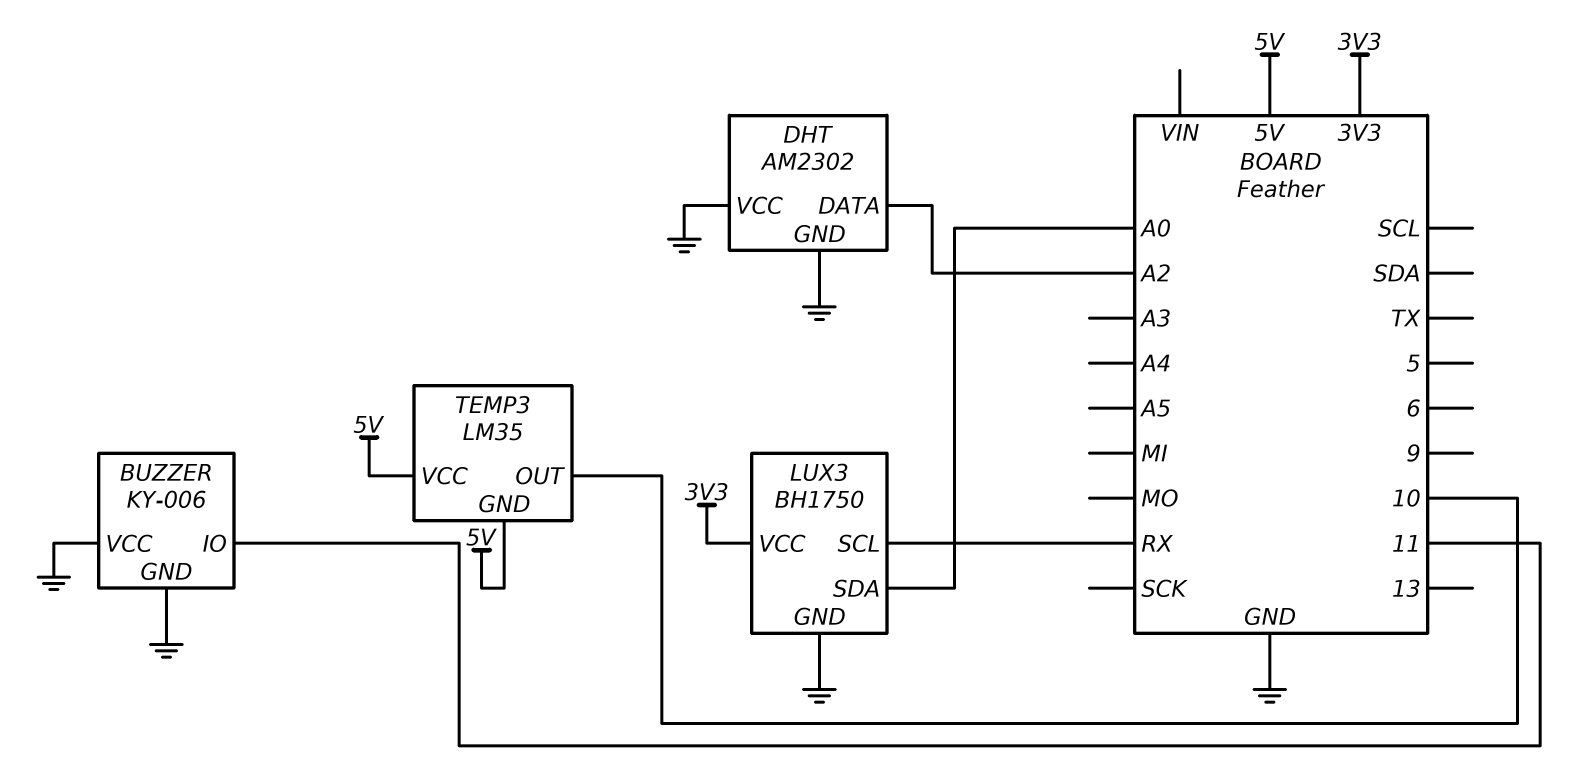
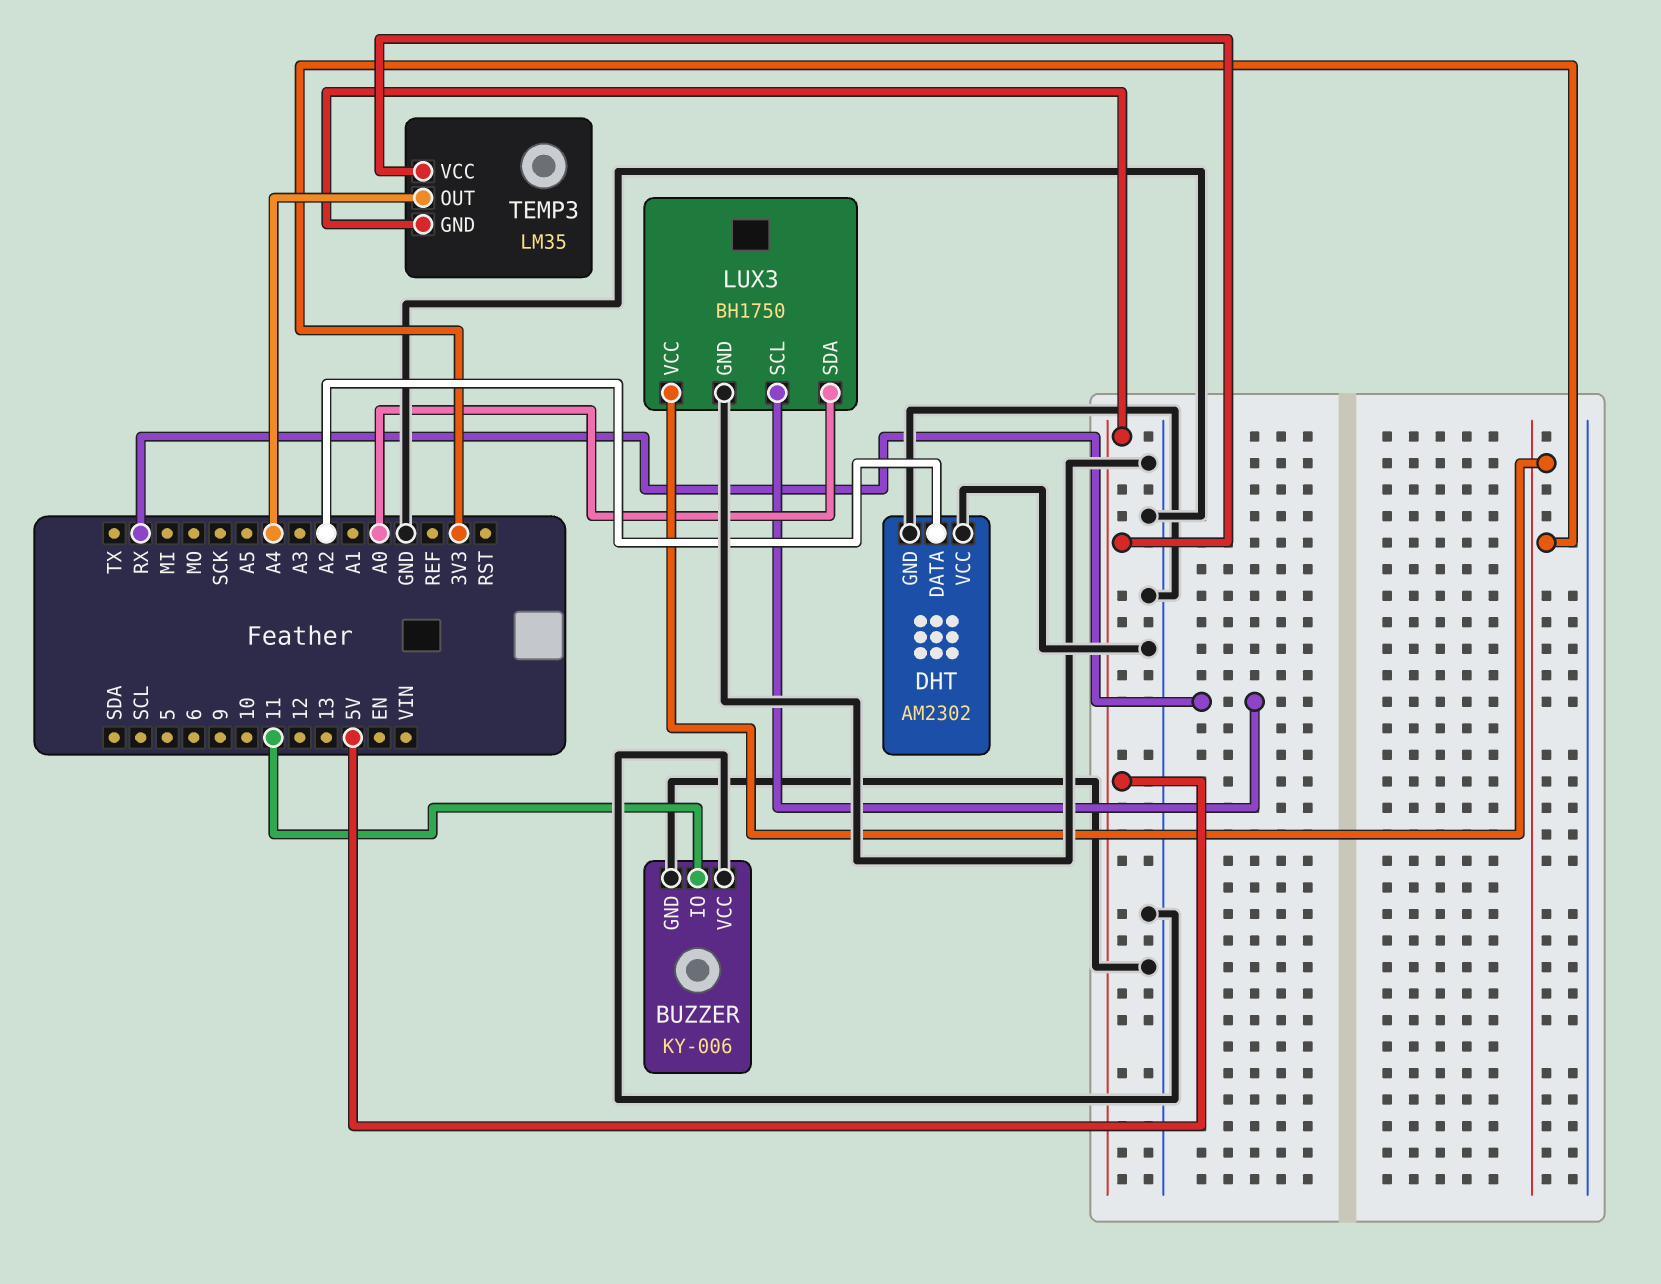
TEMP3 pin OUT: 10 -> A4

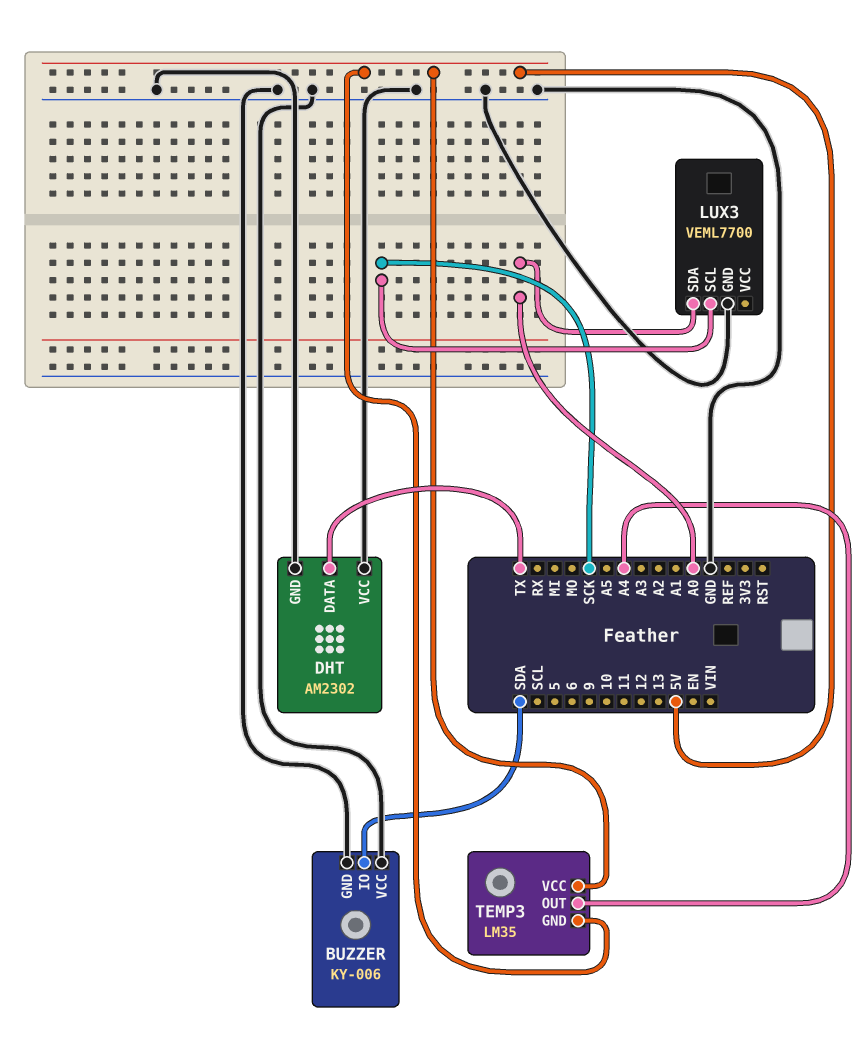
BUZZER pin IO: 11 -> SDA
DHT pin DATA: A2 -> TX
LUX3: BH1750 -> VEML7700
LUX3 pin SCL: RX -> SCK
LUX3 pin VCC: 3V3 -> none

